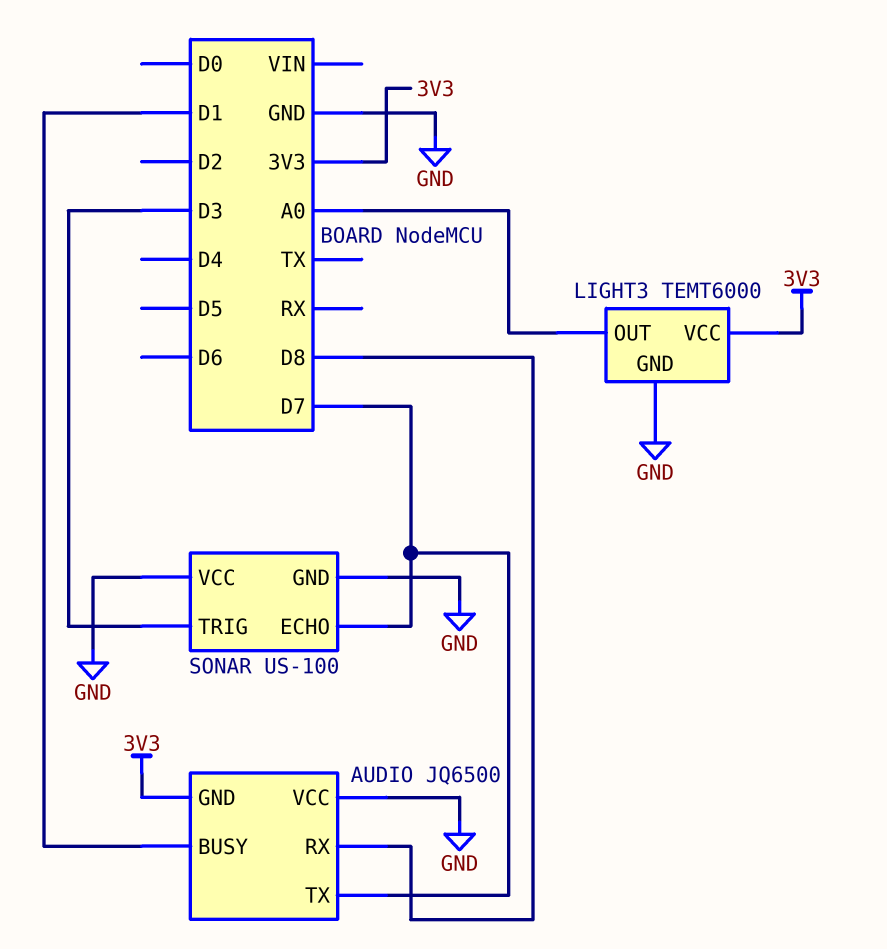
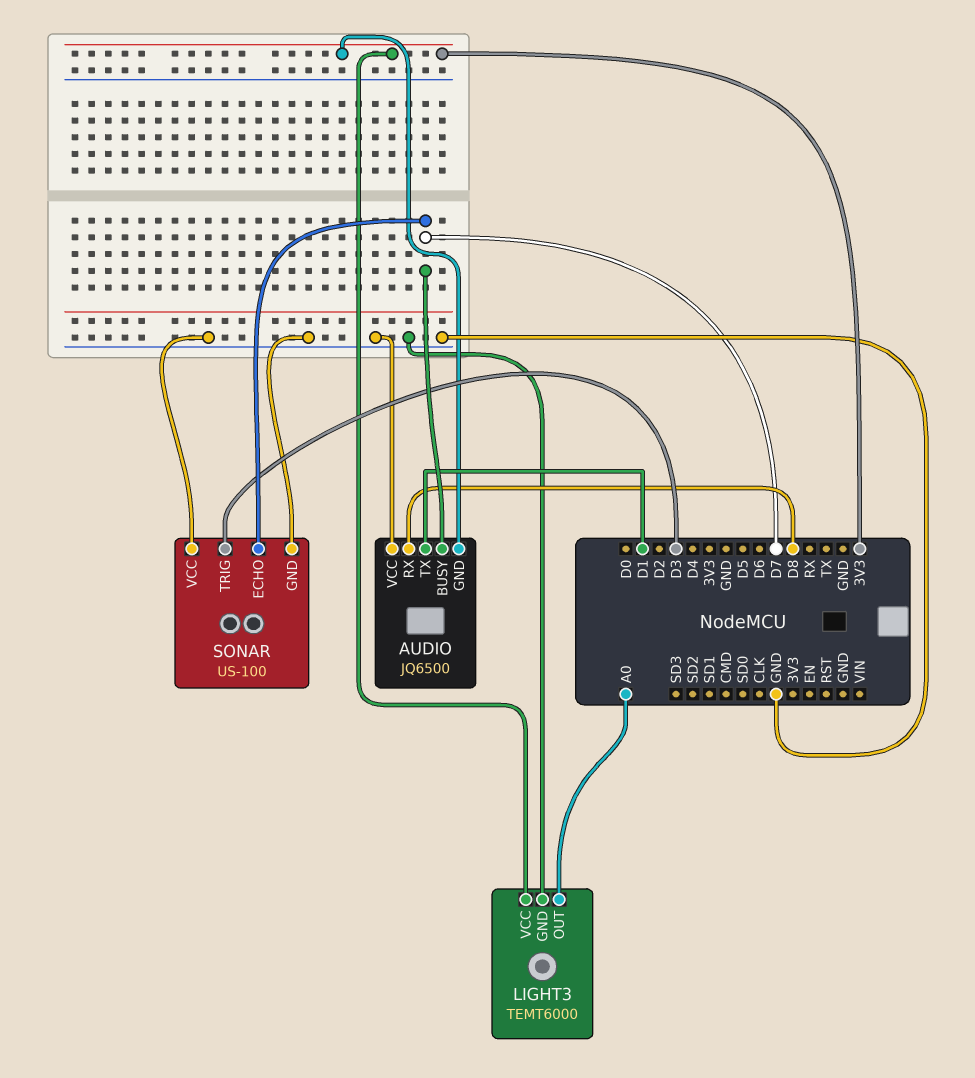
AUDIO pin BUSY: D1 -> D7
AUDIO pin TX: D7 -> D1

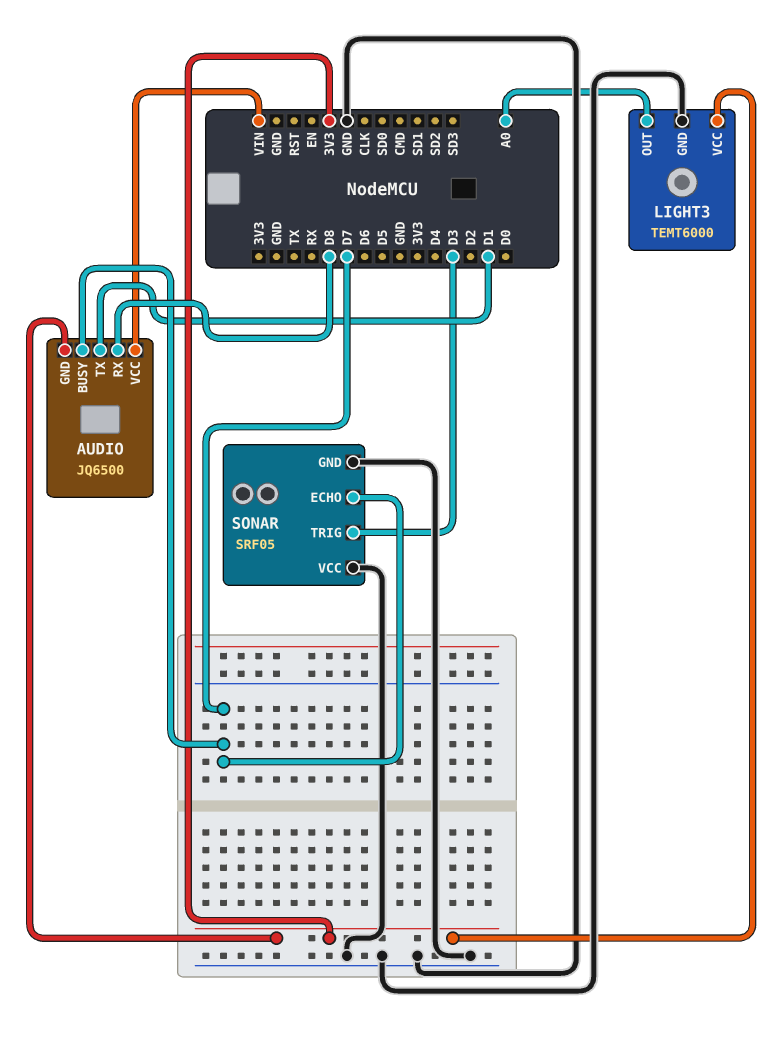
AUDIO pin VCC: GND -> VIN
SONAR: US-100 -> SRF05

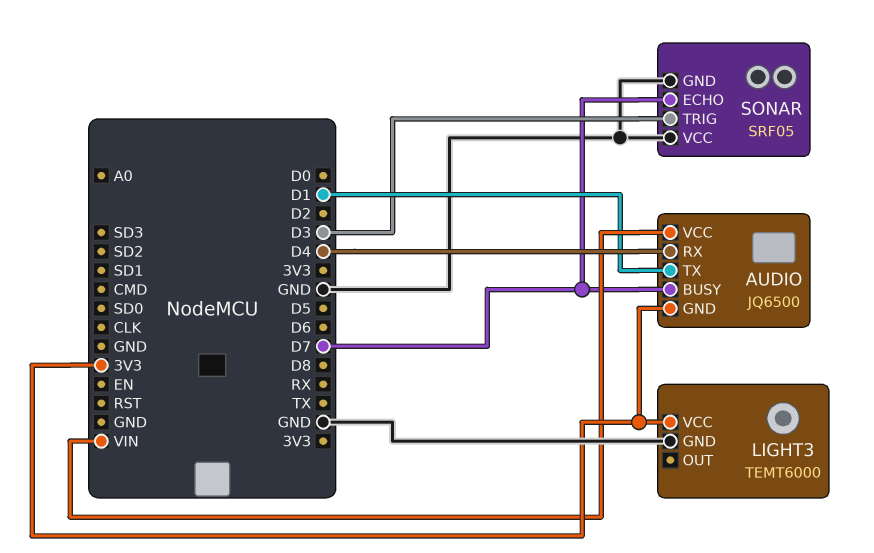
AUDIO pin RX: D8 -> D4
LIGHT3 pin OUT: A0 -> none

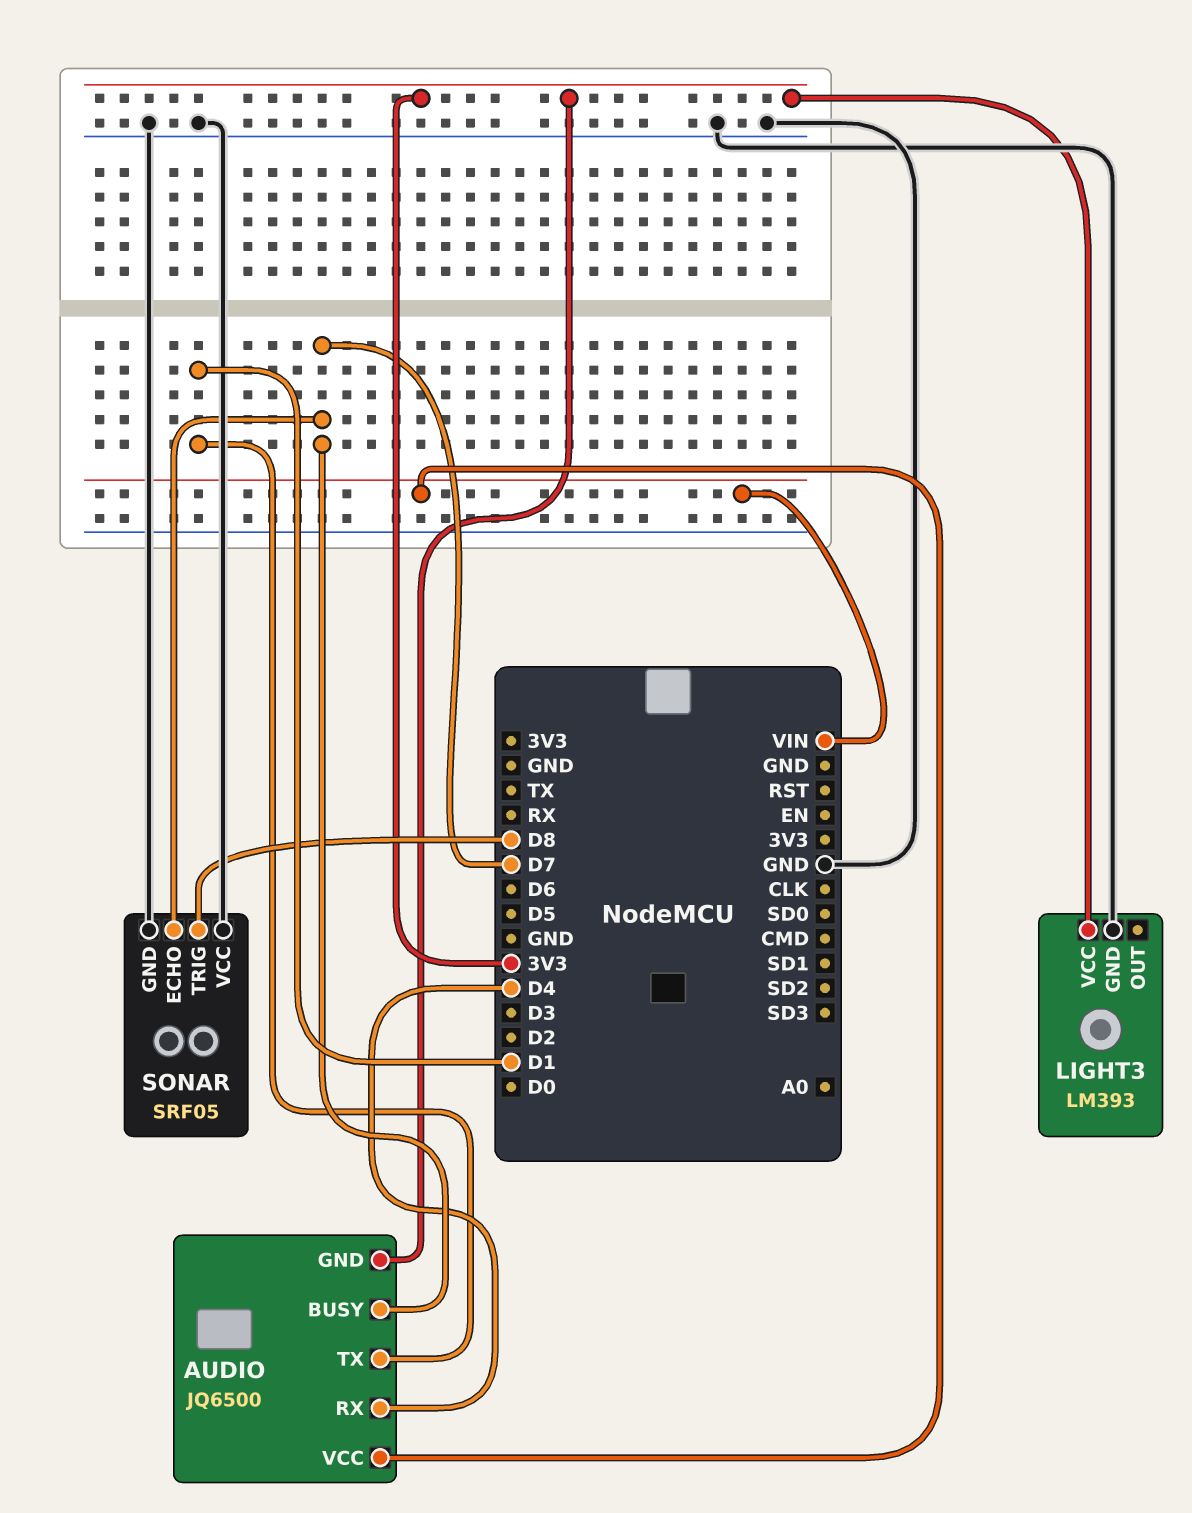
LIGHT3: TEMT6000 -> LM393
SONAR pin TRIG: D3 -> D8

